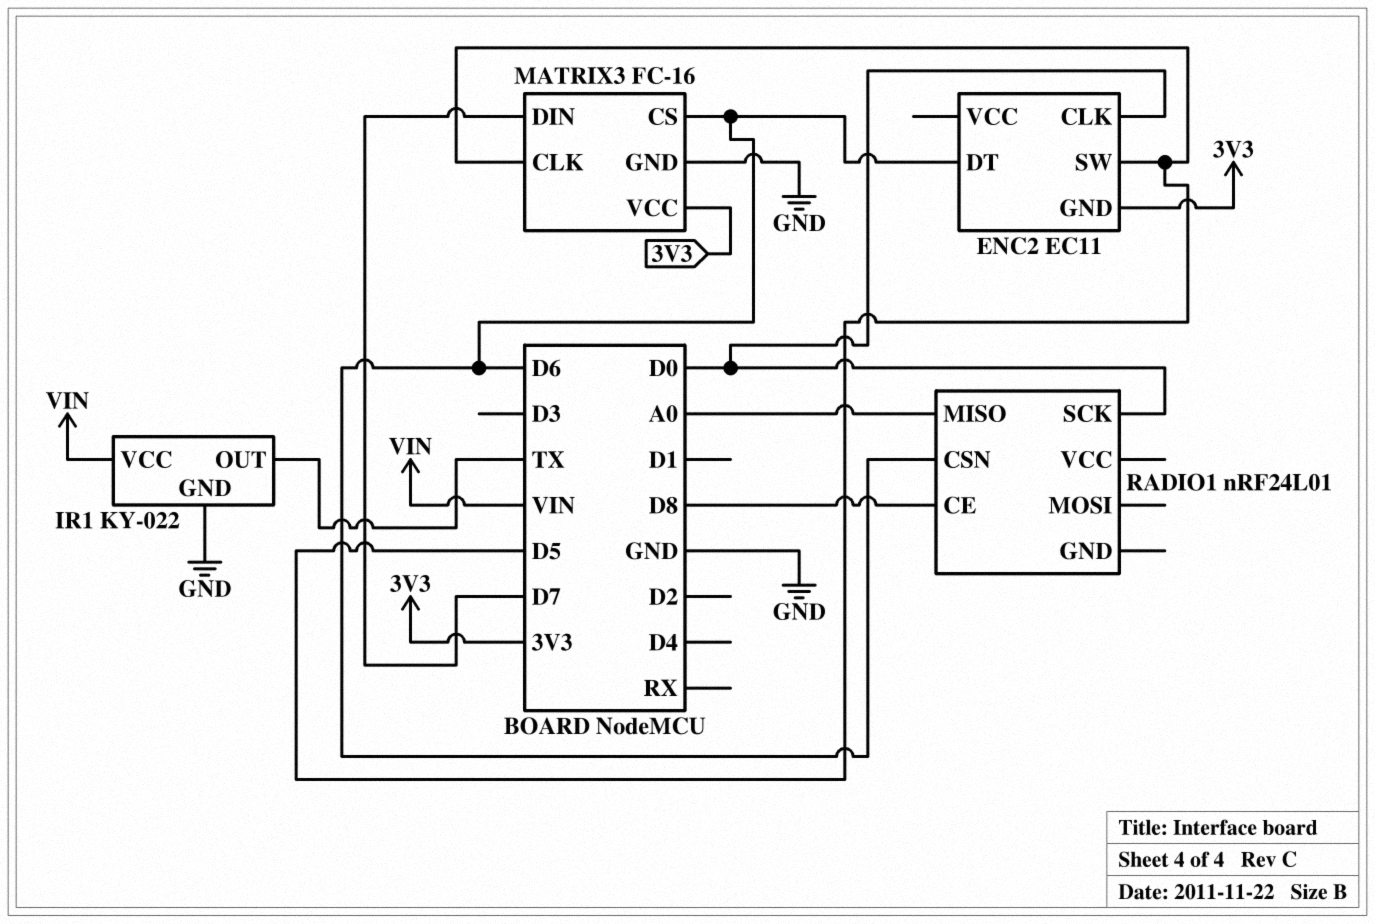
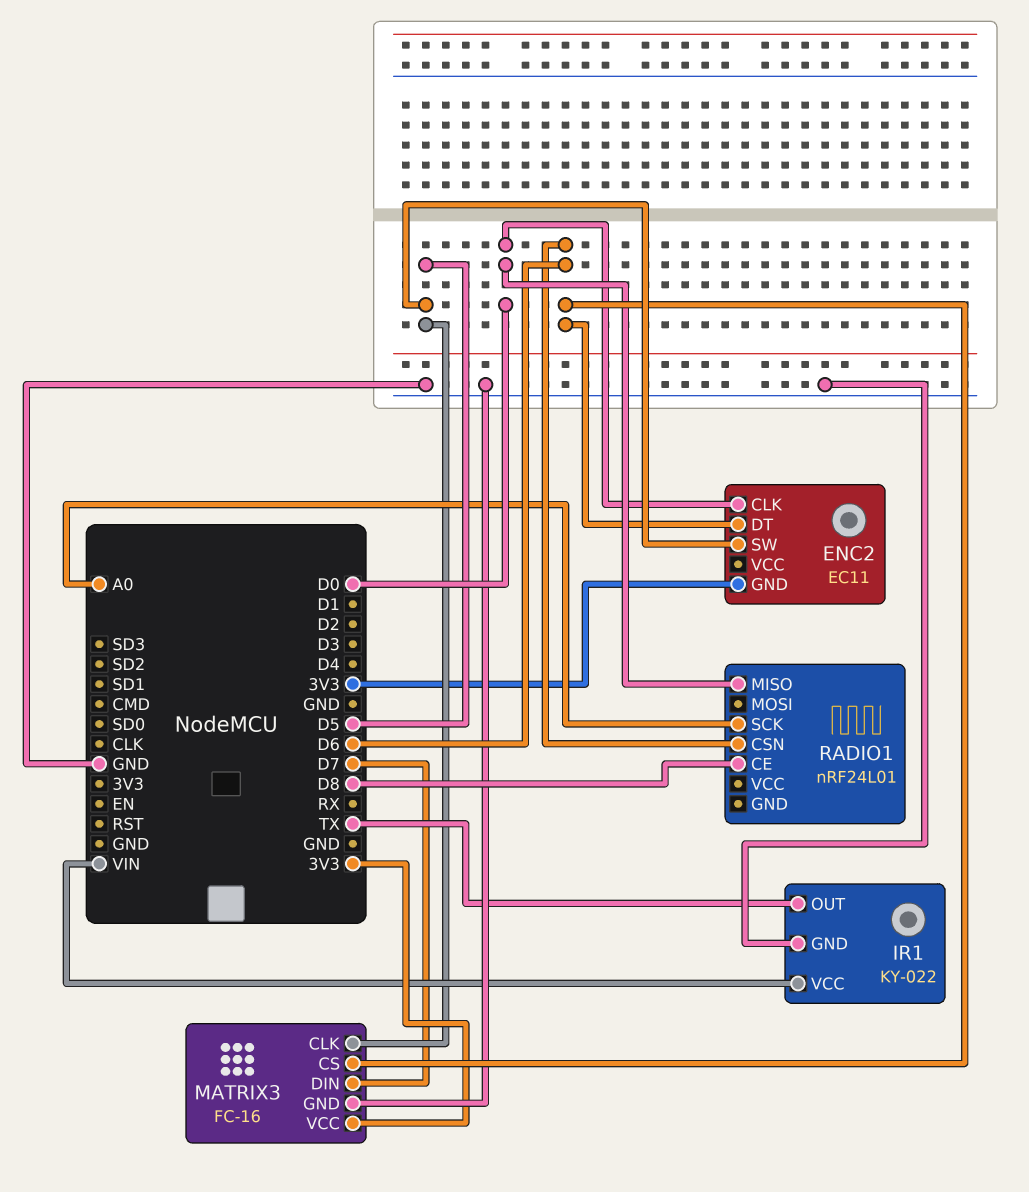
RADIO1 pin MISO: A0 -> D0
RADIO1 pin SCK: D0 -> A0

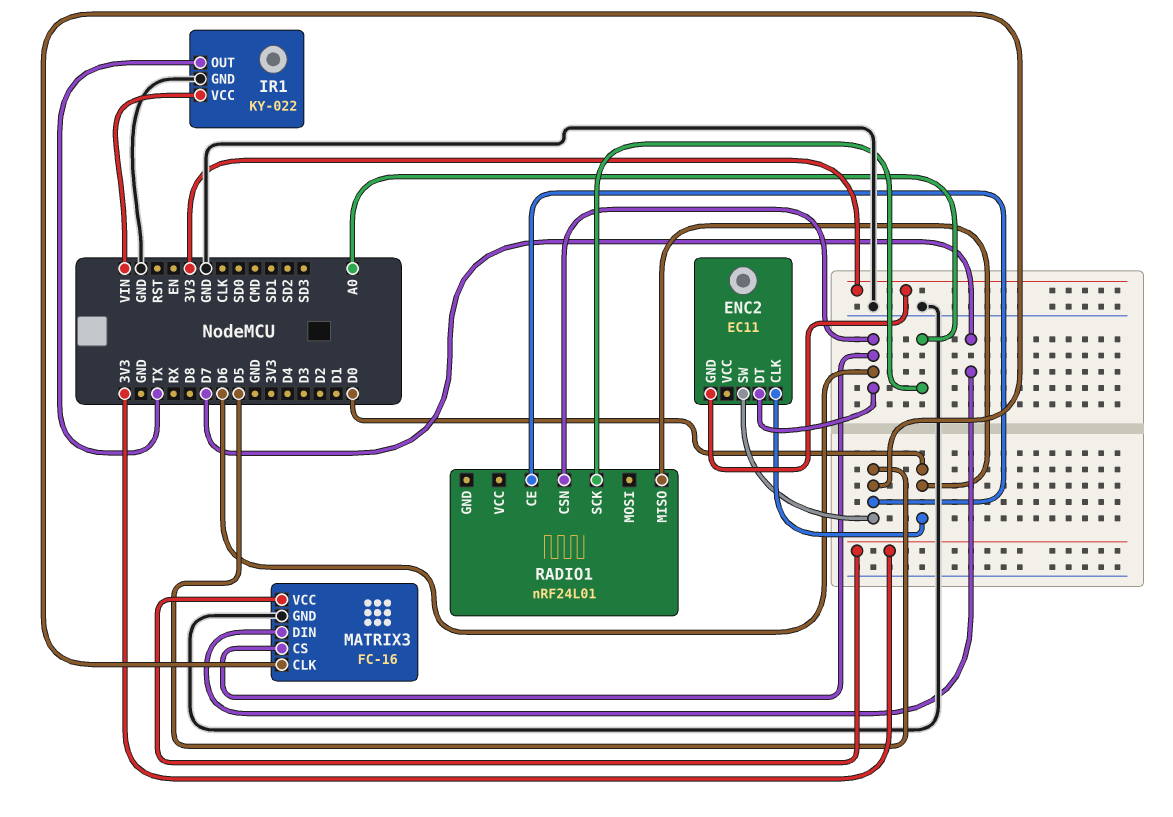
RADIO1 pin CE: D8 -> D5

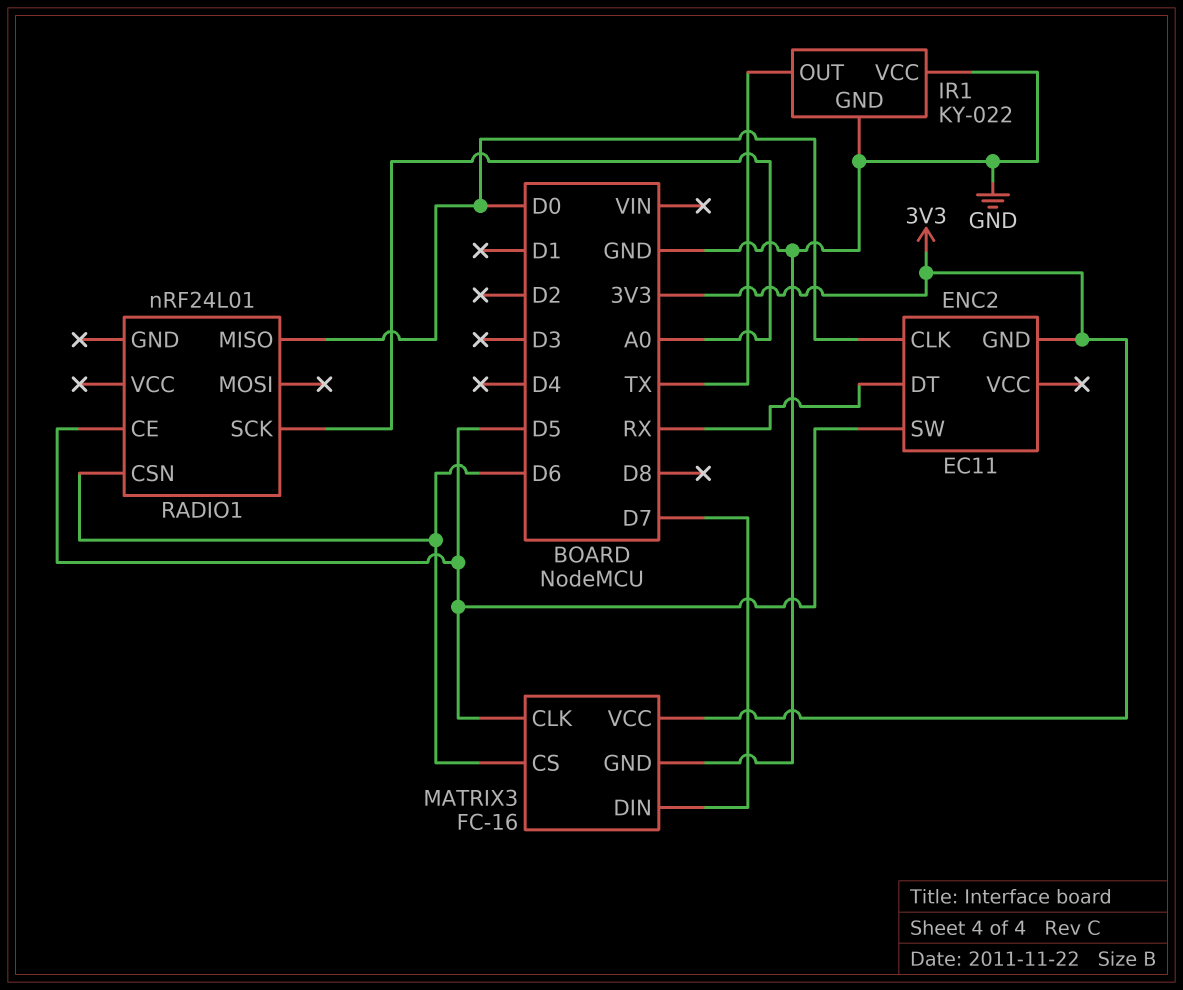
ENC2 pin DT: D6 -> RX
IR1 pin VCC: VIN -> GND

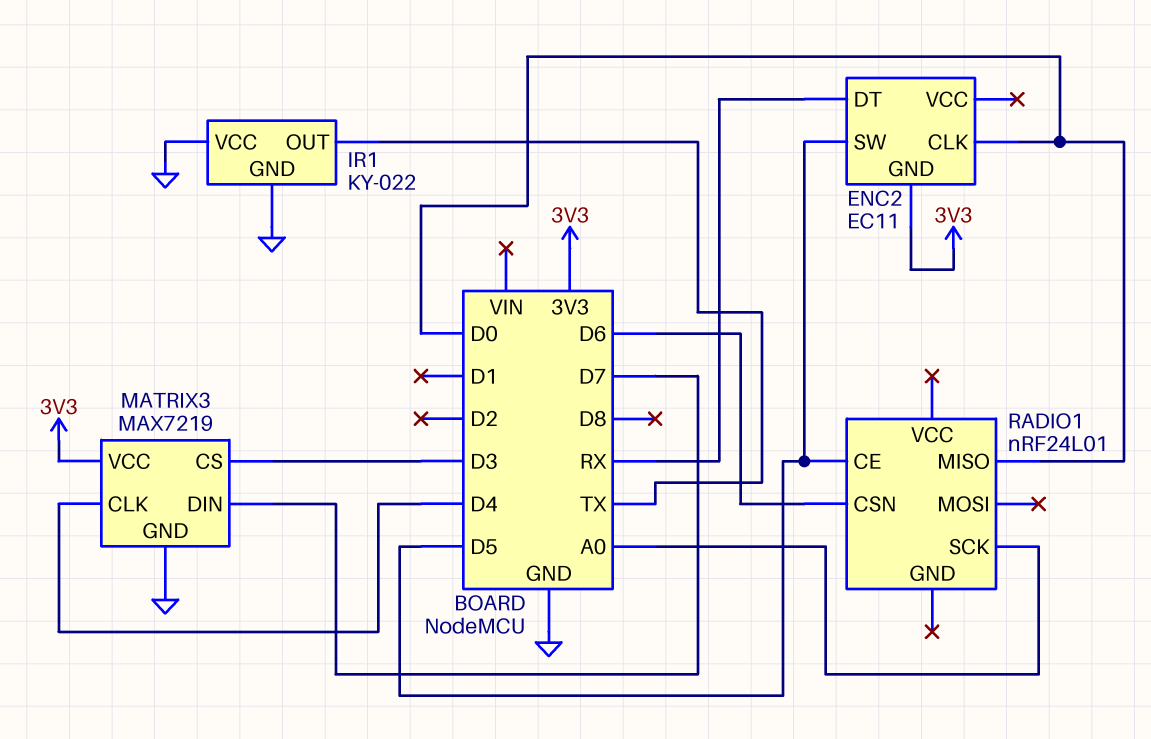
MATRIX3: FC-16 -> MAX7219
MATRIX3 pin CLK: D5 -> D4
MATRIX3 pin CS: D6 -> D3

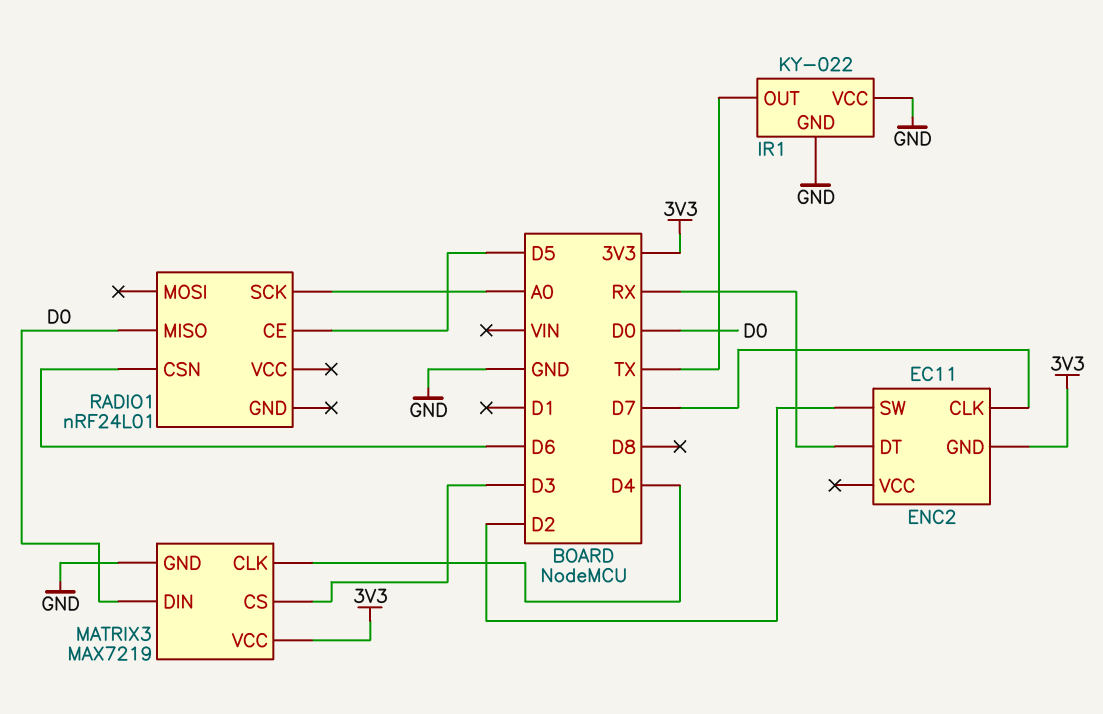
ENC2 pin CLK: D0 -> D7
ENC2 pin SW: D5 -> D2
MATRIX3 pin DIN: D7 -> D0

